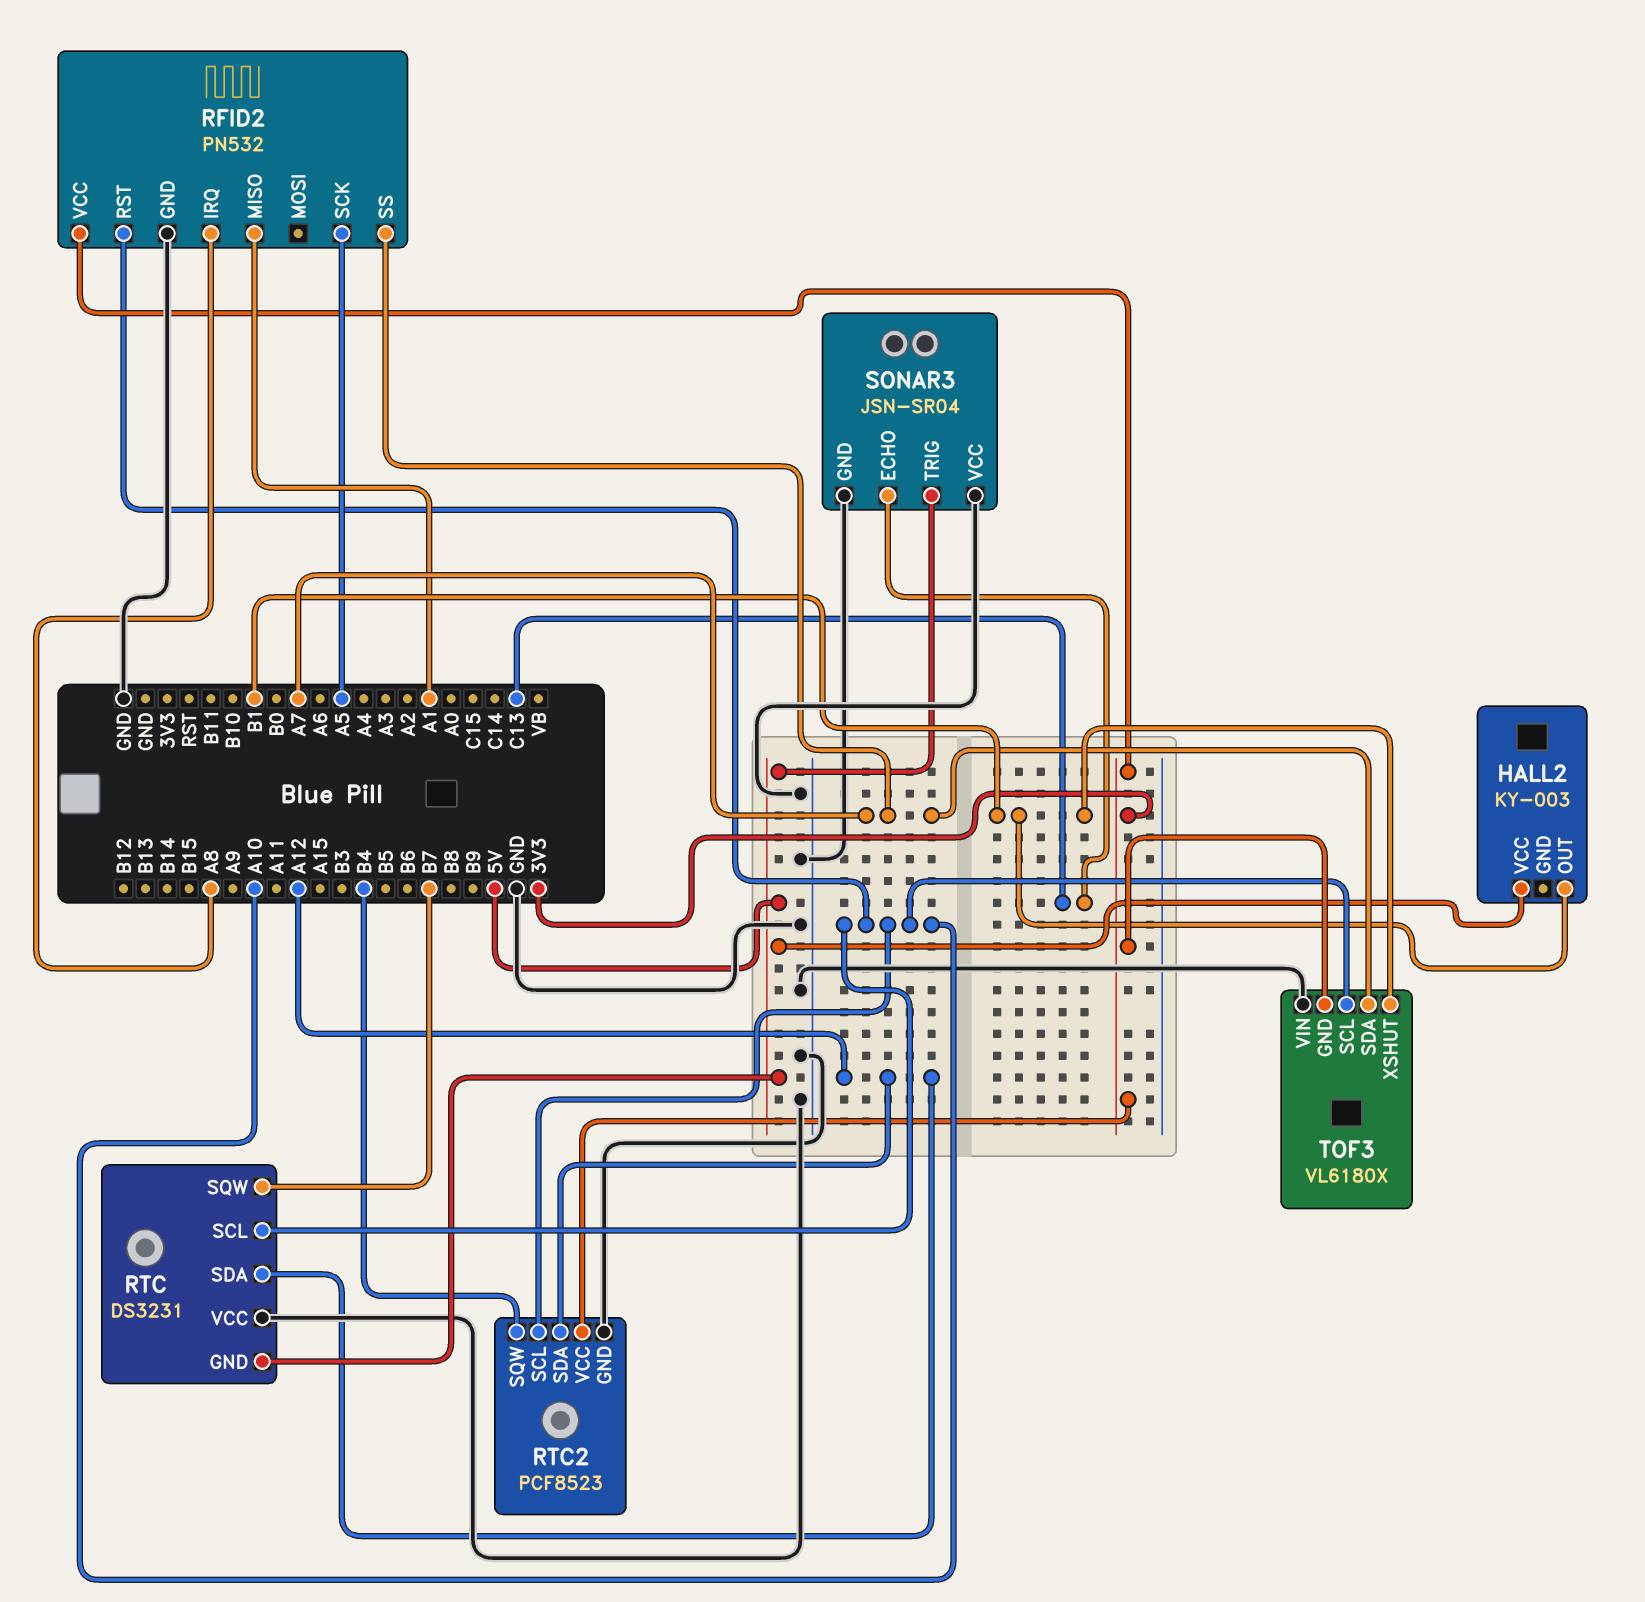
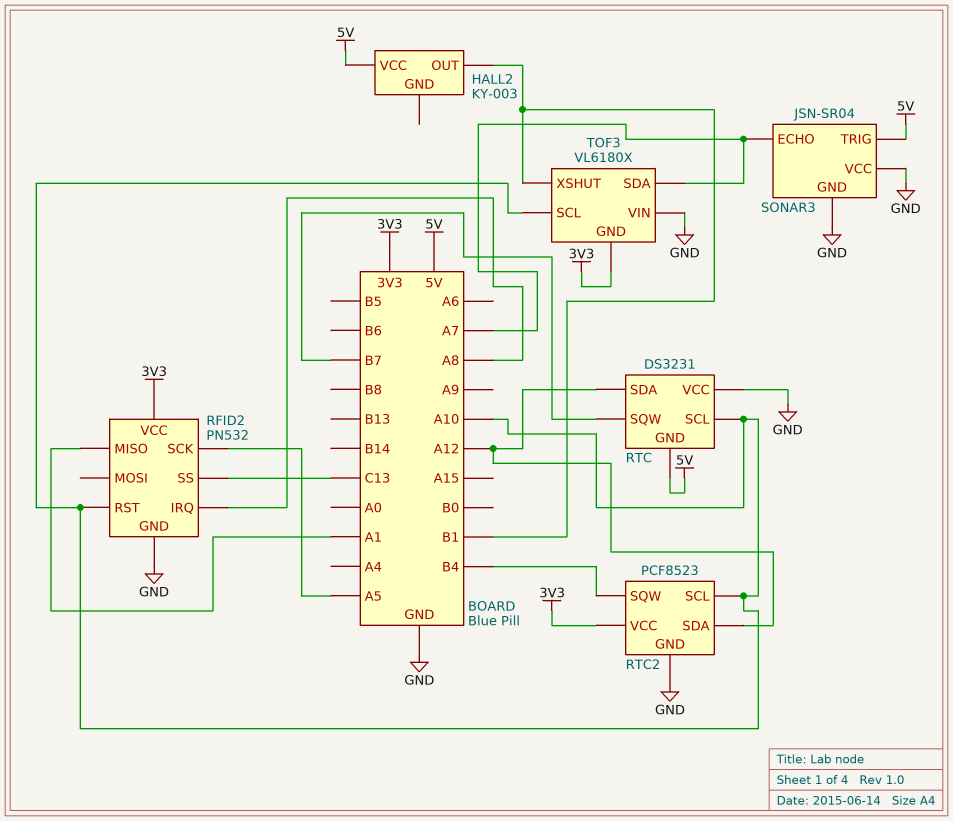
RFID2 pin SS: A7 -> C13
SONAR3 pin ECHO: C13 -> A7

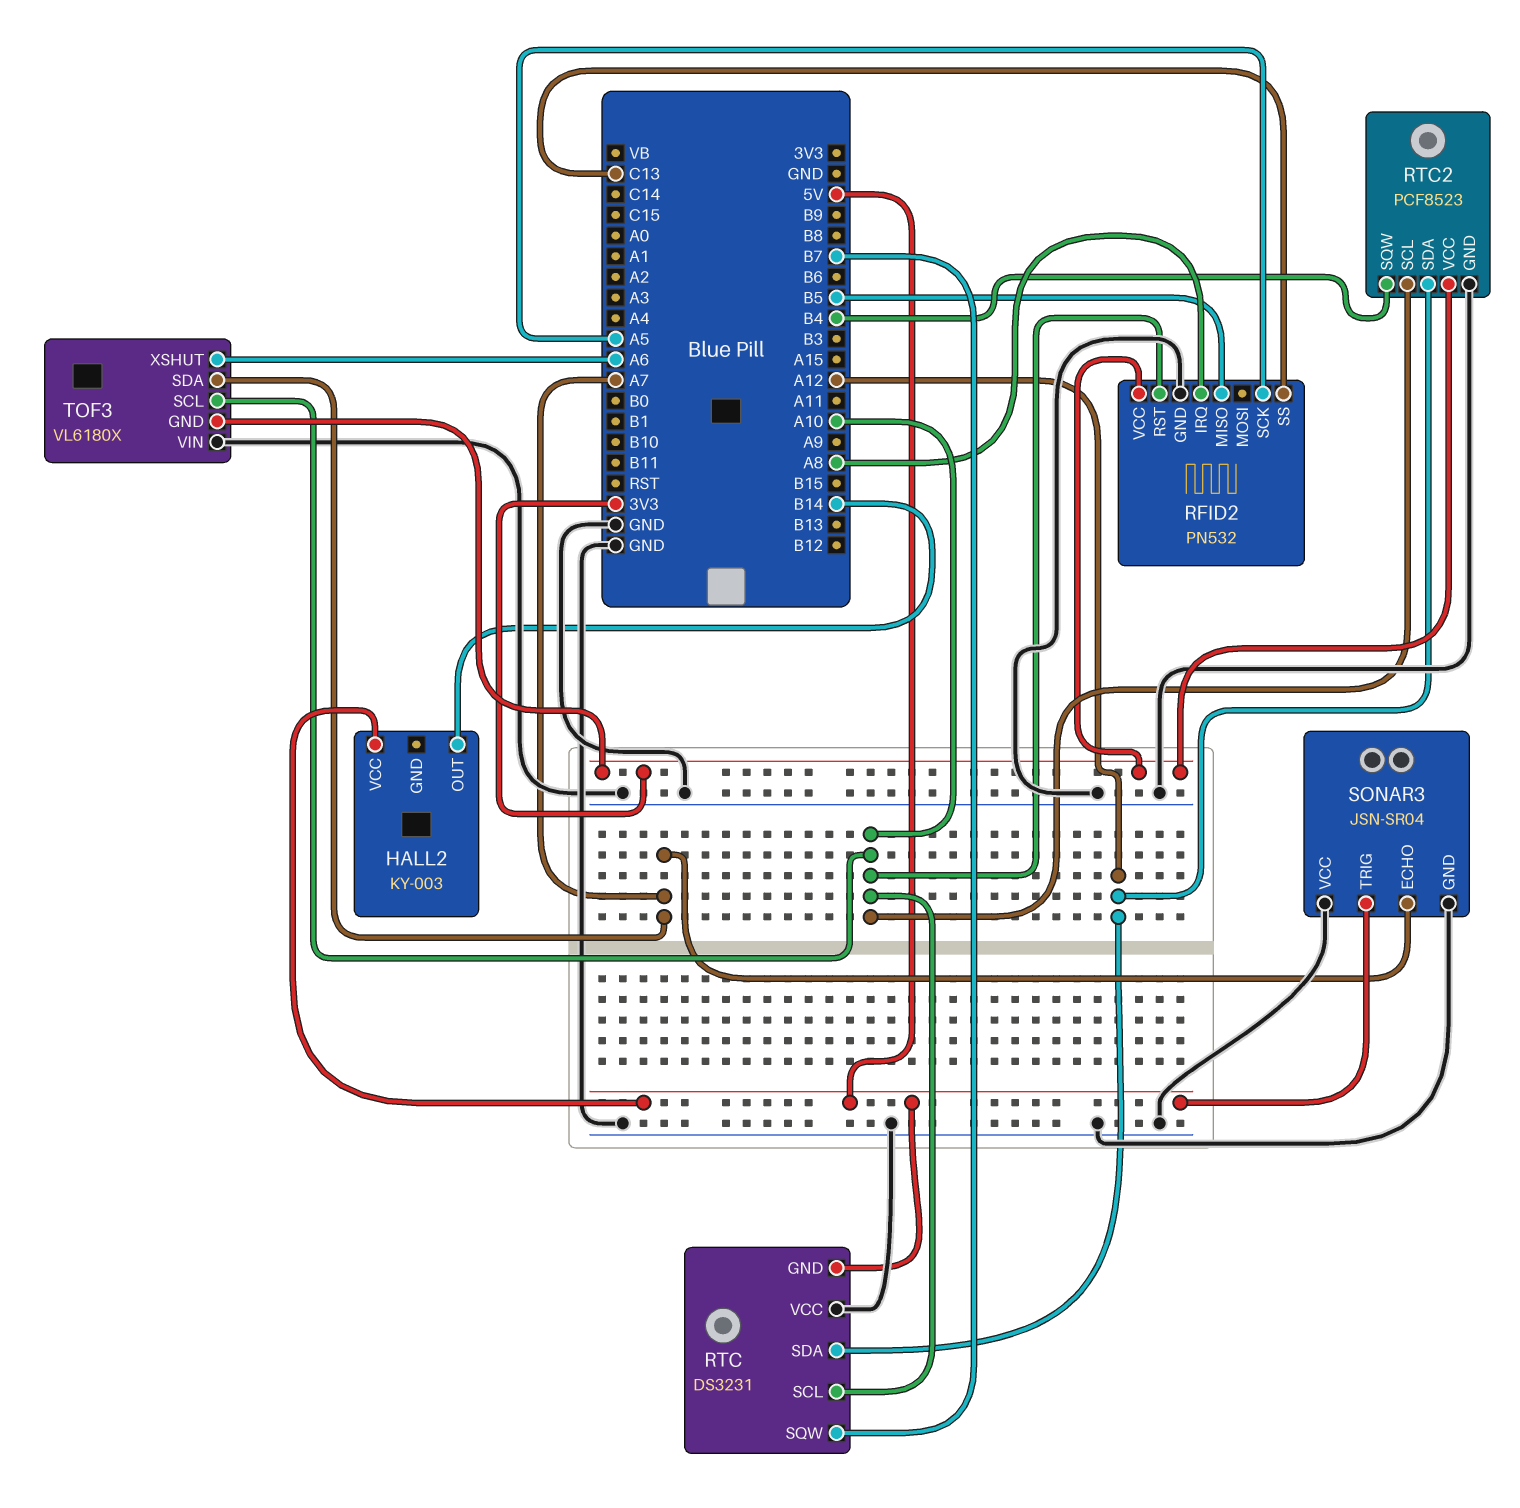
HALL2 pin OUT: B1 -> B14
RFID2 pin MISO: A1 -> B5
TOF3 pin XSHUT: B1 -> A6

